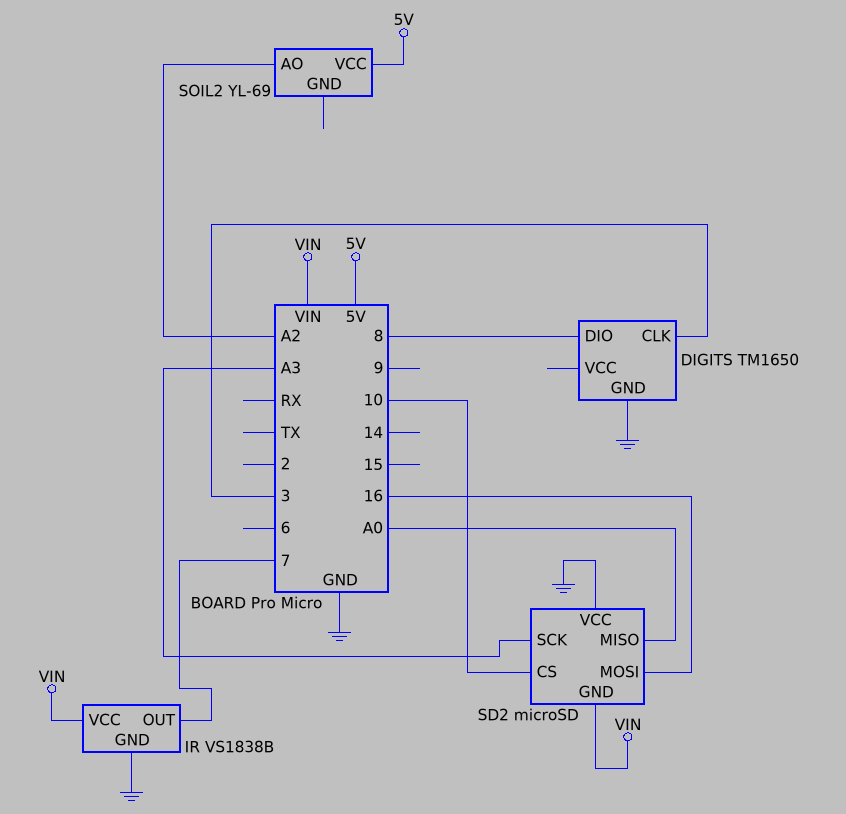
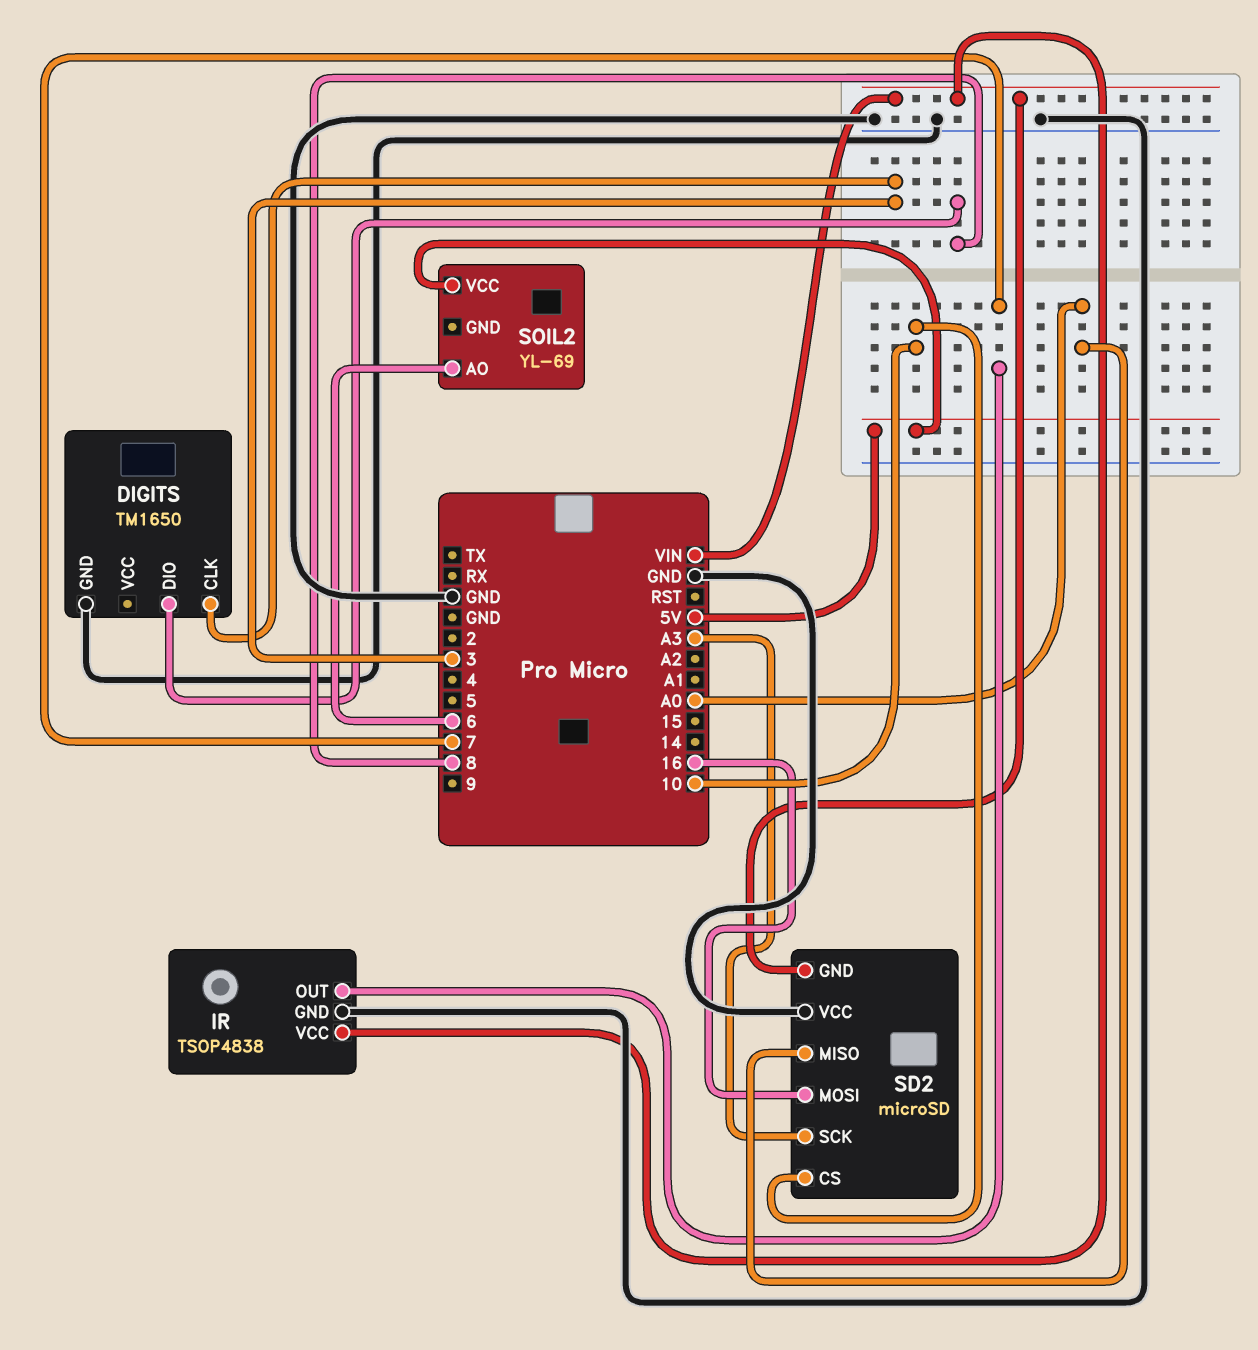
IR: VS1838B -> TSOP4838
SOIL2 pin AO: A2 -> 6

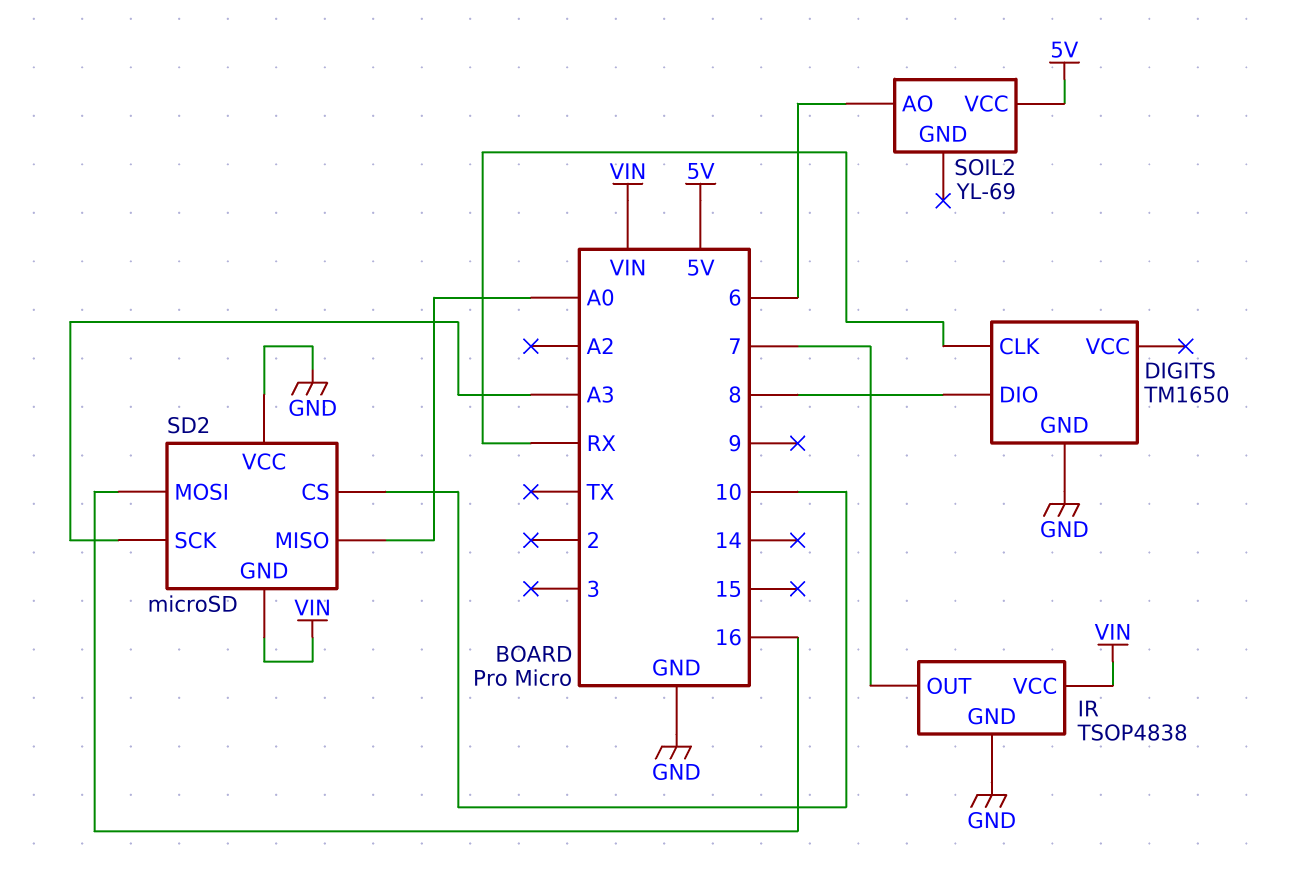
DIGITS pin CLK: 3 -> RX

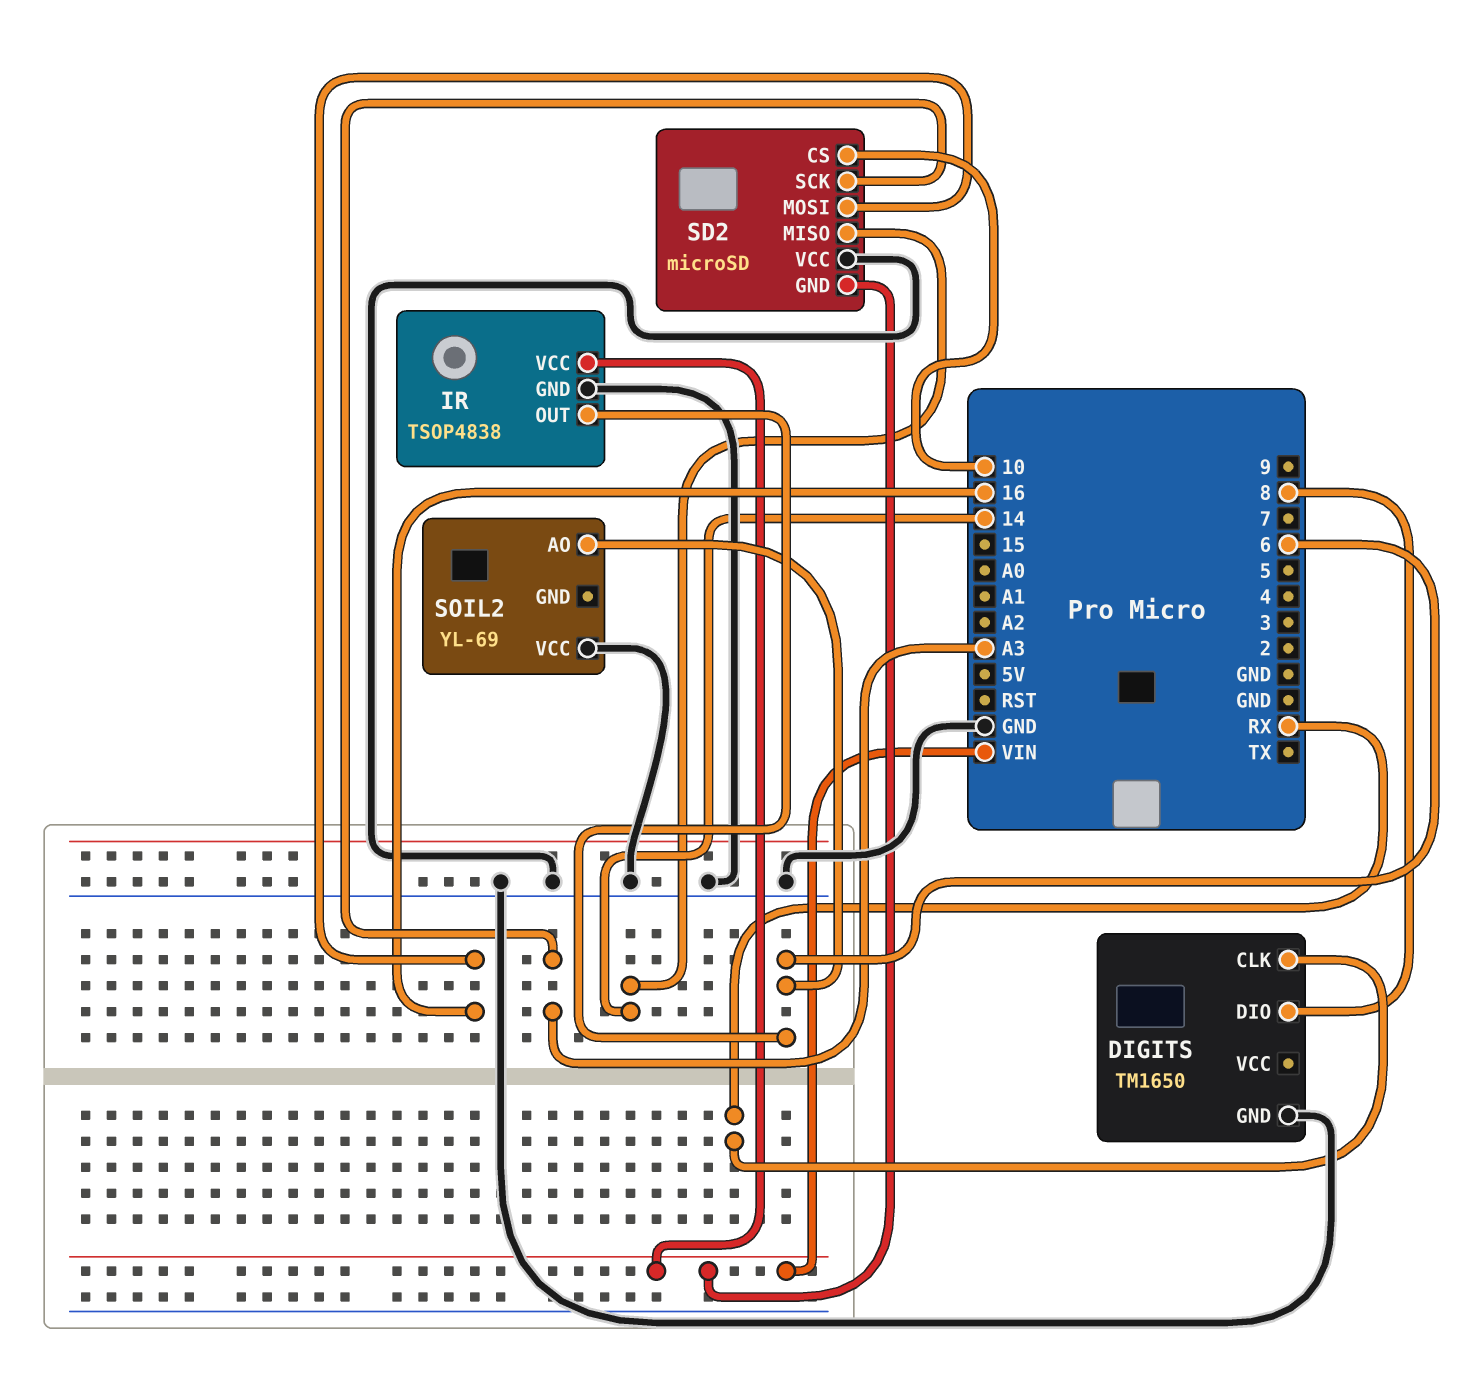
IR pin OUT: 7 -> 6
SD2 pin MISO: A0 -> 14
SOIL2 pin VCC: 5V -> GND

